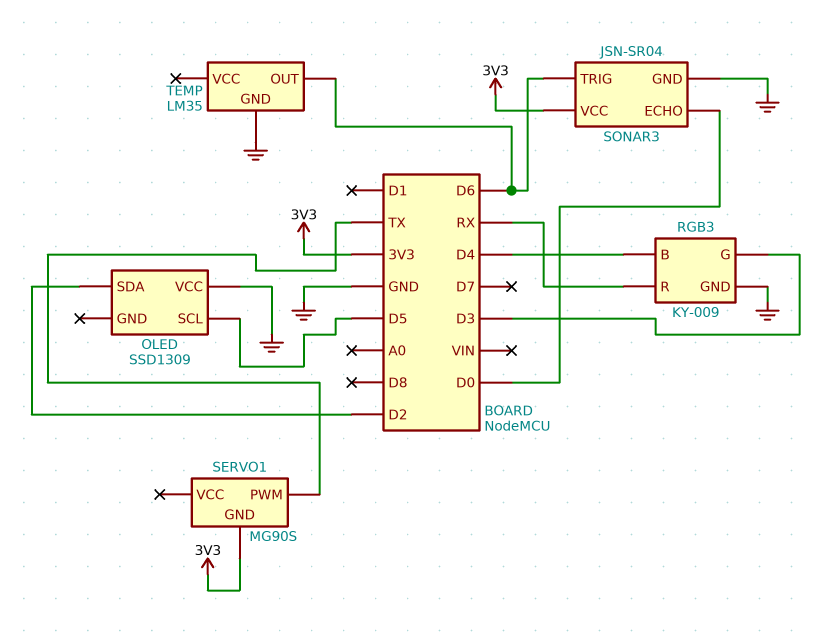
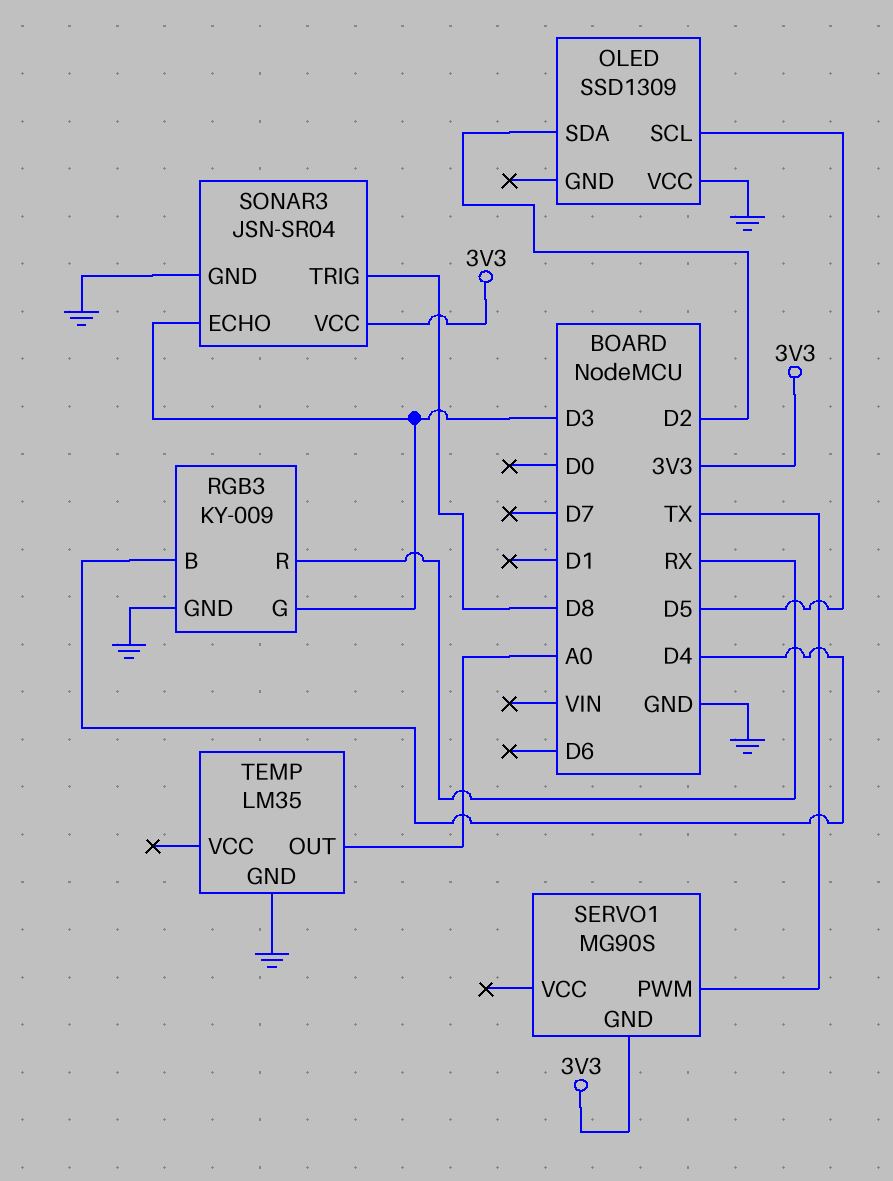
SONAR3 pin ECHO: D0 -> D3
SONAR3 pin TRIG: D6 -> D8
TEMP pin OUT: D6 -> A0

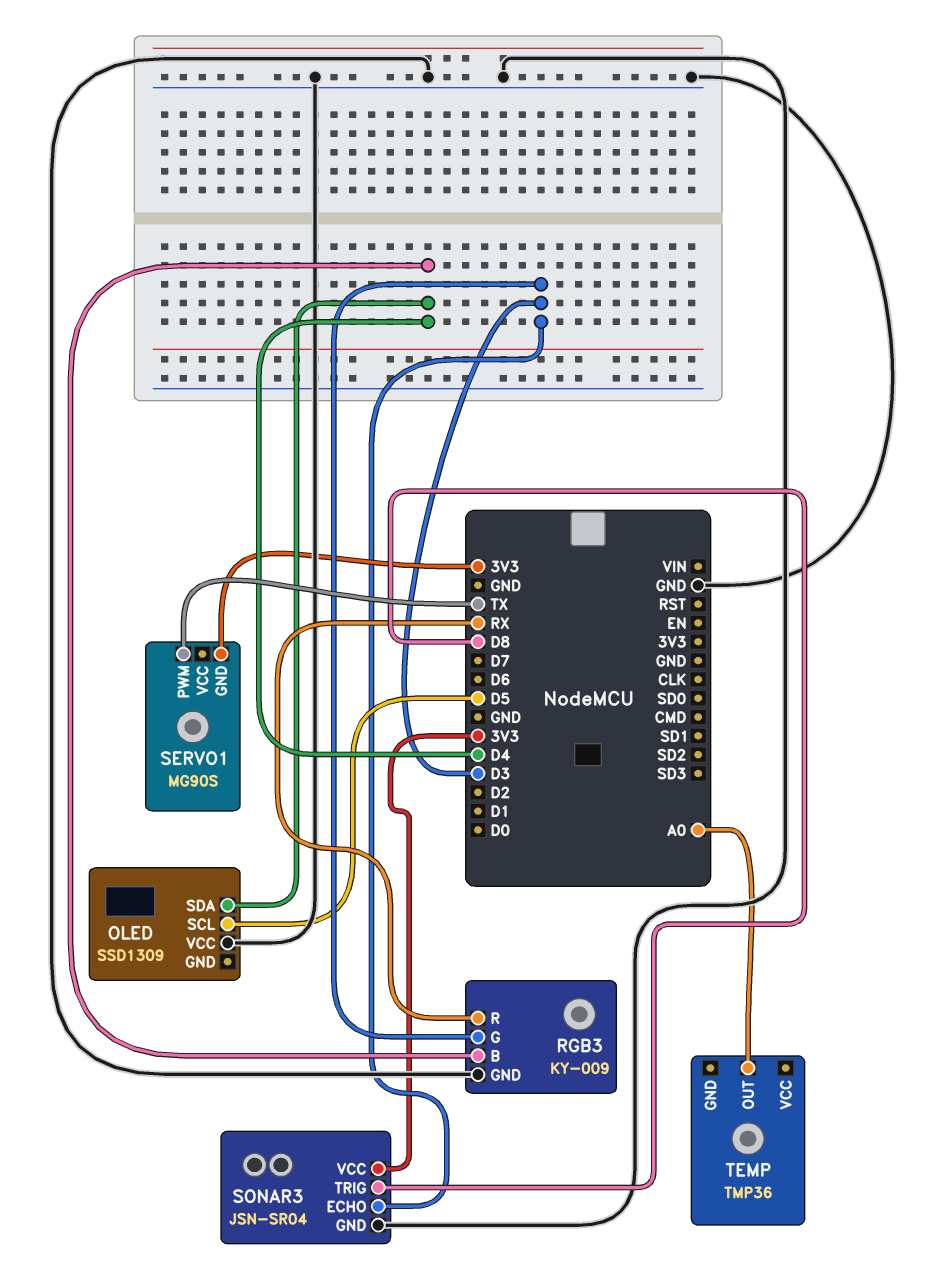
OLED pin SDA: D2 -> D4
TEMP: LM35 -> TMP36
TEMP pin GND: GND -> none

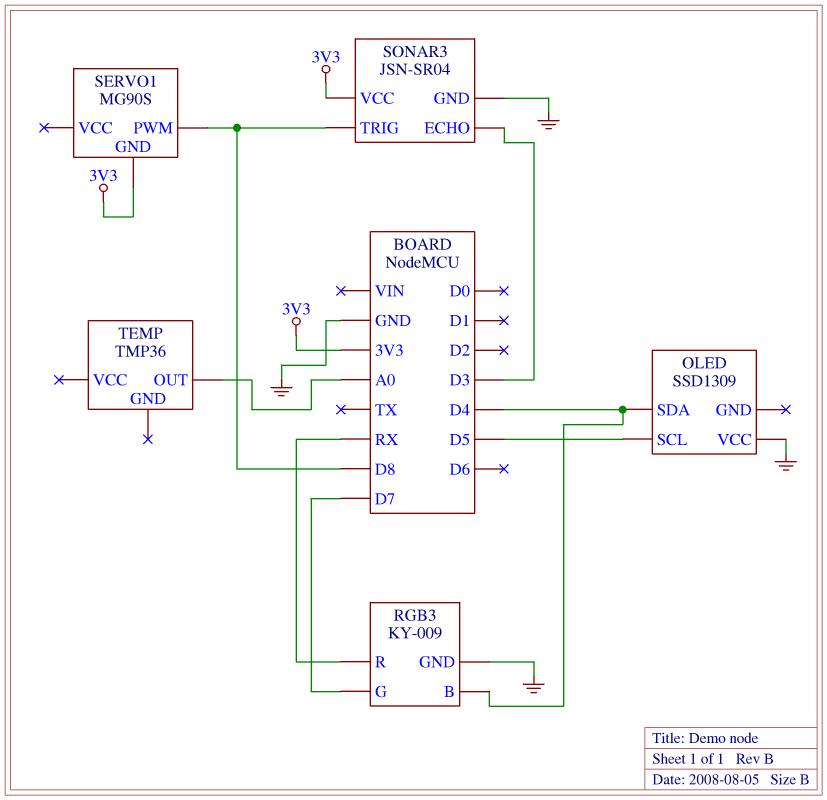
RGB3 pin G: D3 -> D7
SERVO1 pin PWM: TX -> D8

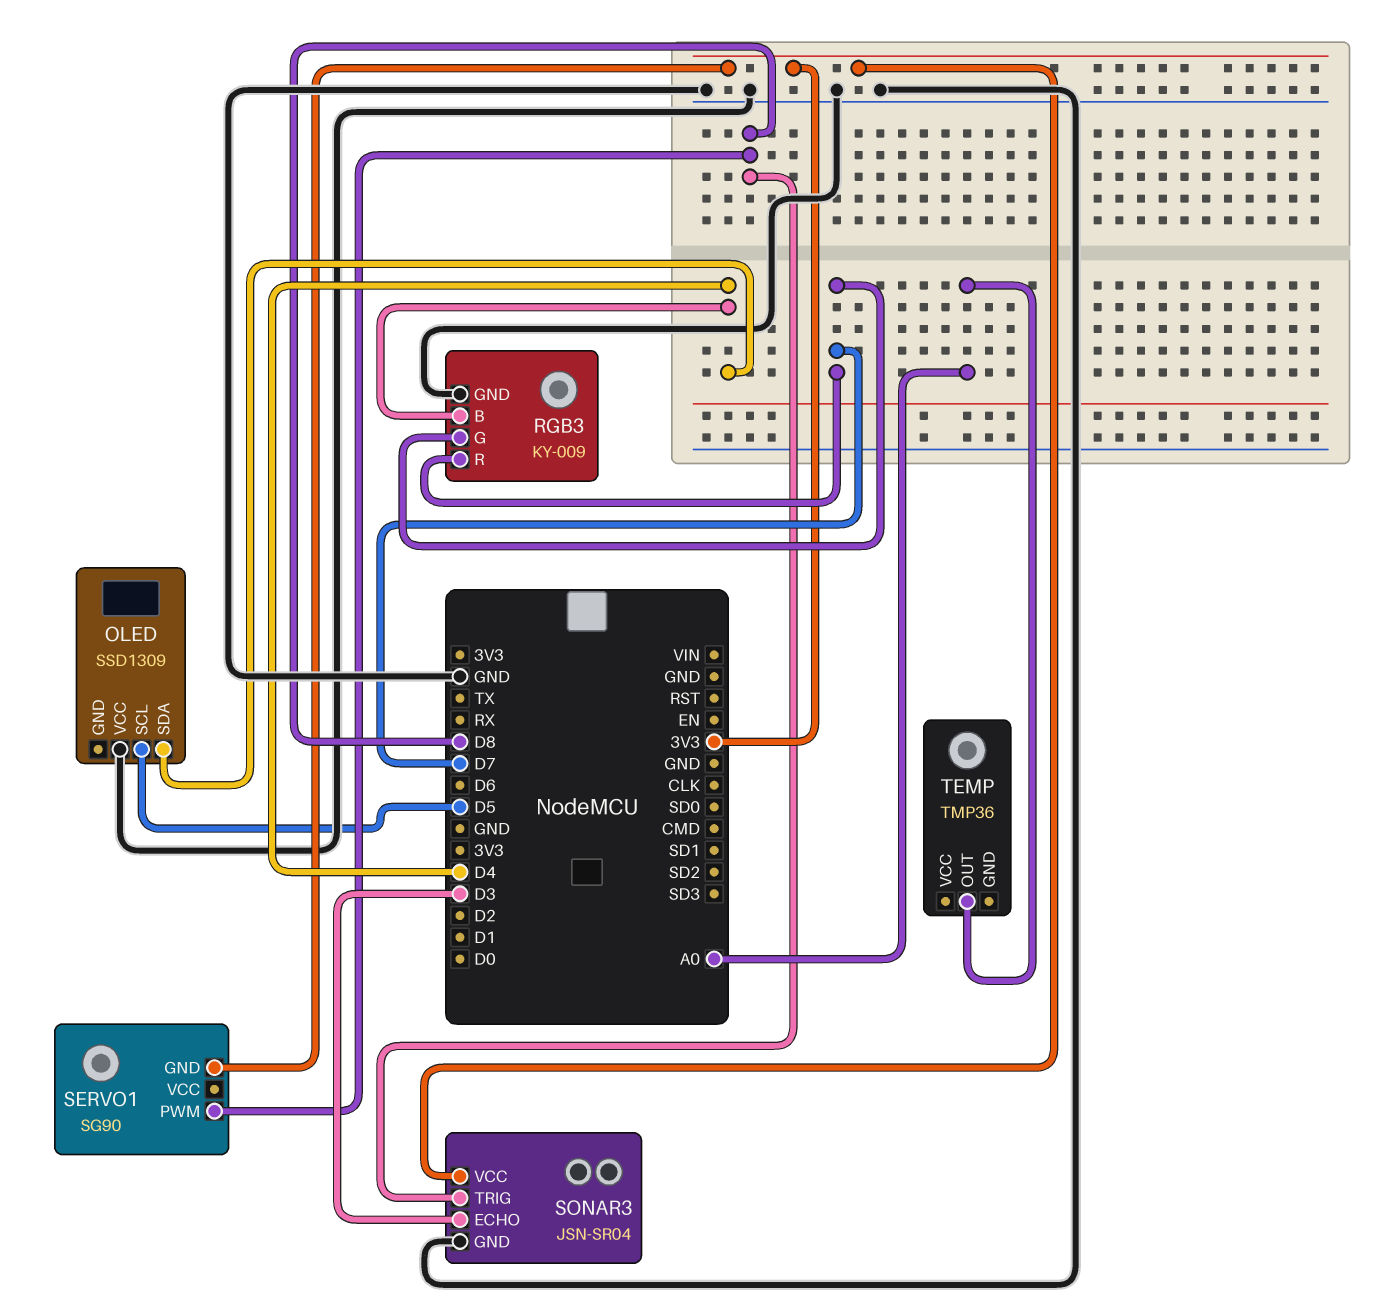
RGB3 pin R: RX -> D7
SERVO1: MG90S -> SG90

